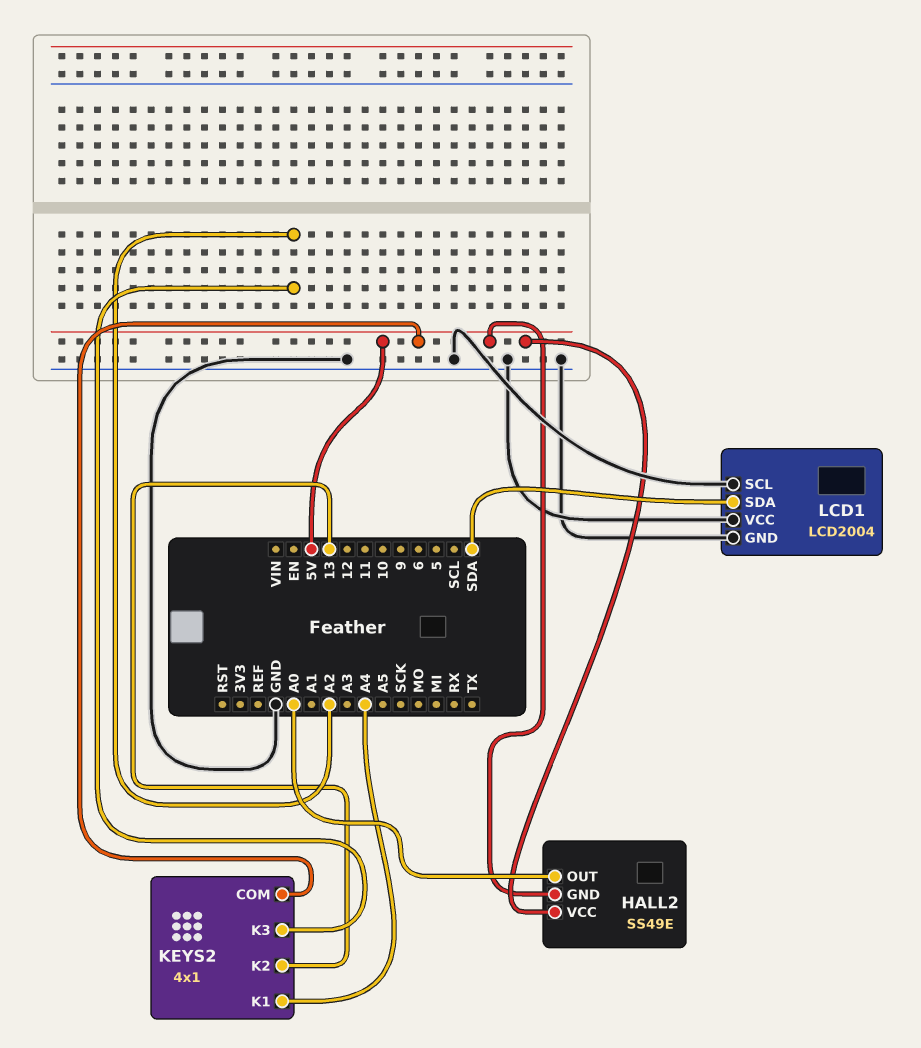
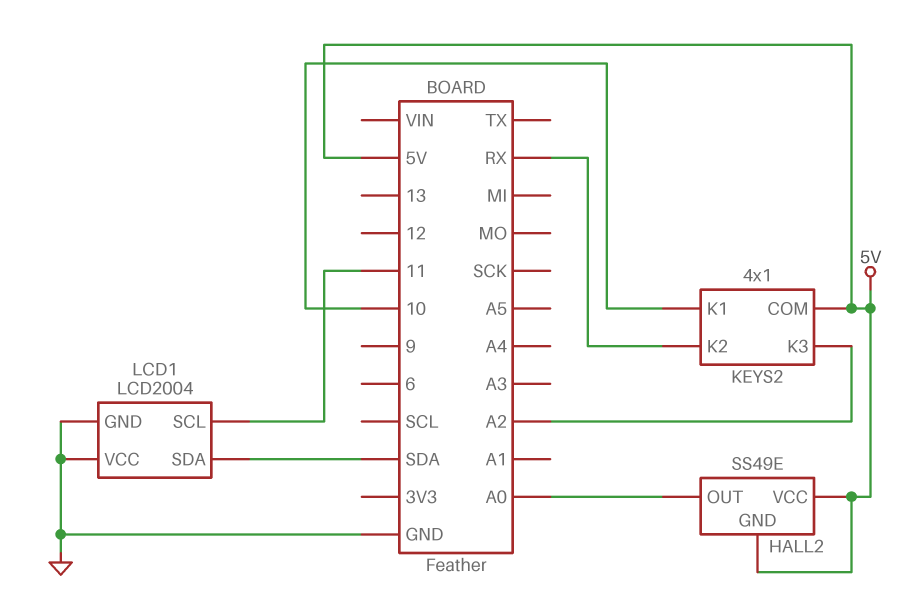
KEYS2 pin K1: A4 -> 10
KEYS2 pin K2: 13 -> RX
LCD1 pin SCL: GND -> 11

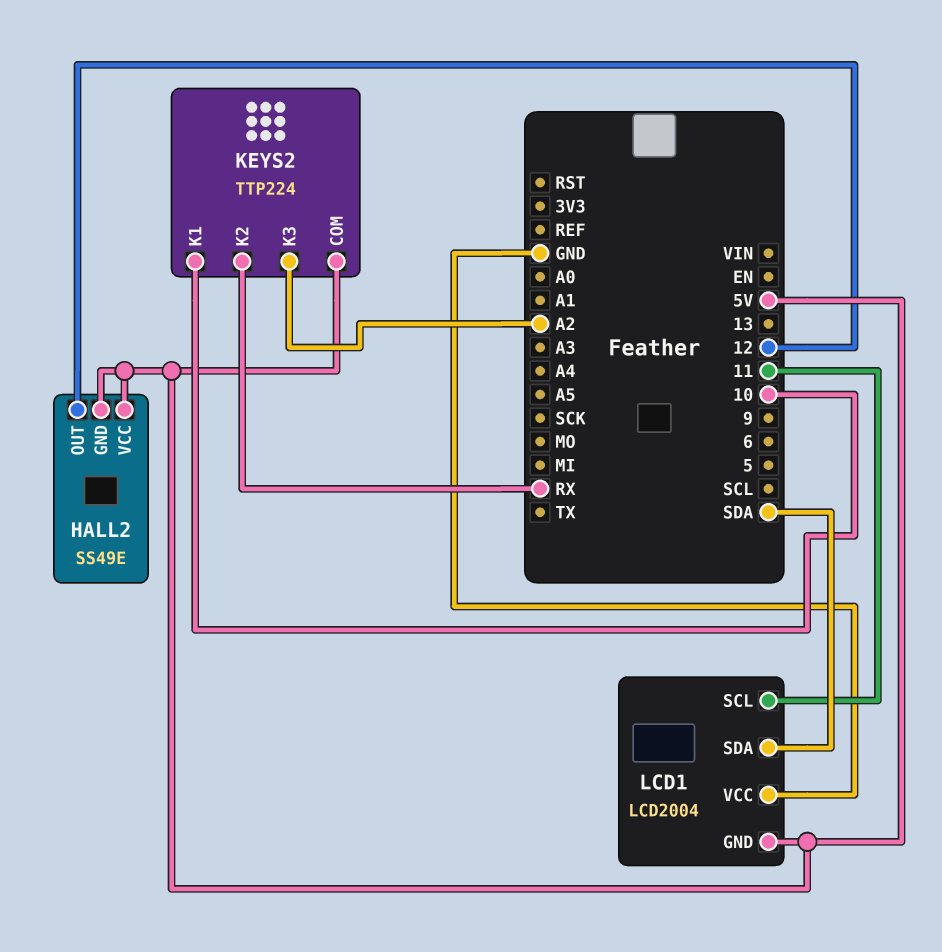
HALL2 pin OUT: A0 -> 12
KEYS2: 4x1 -> TTP224
LCD1 pin GND: GND -> 5V

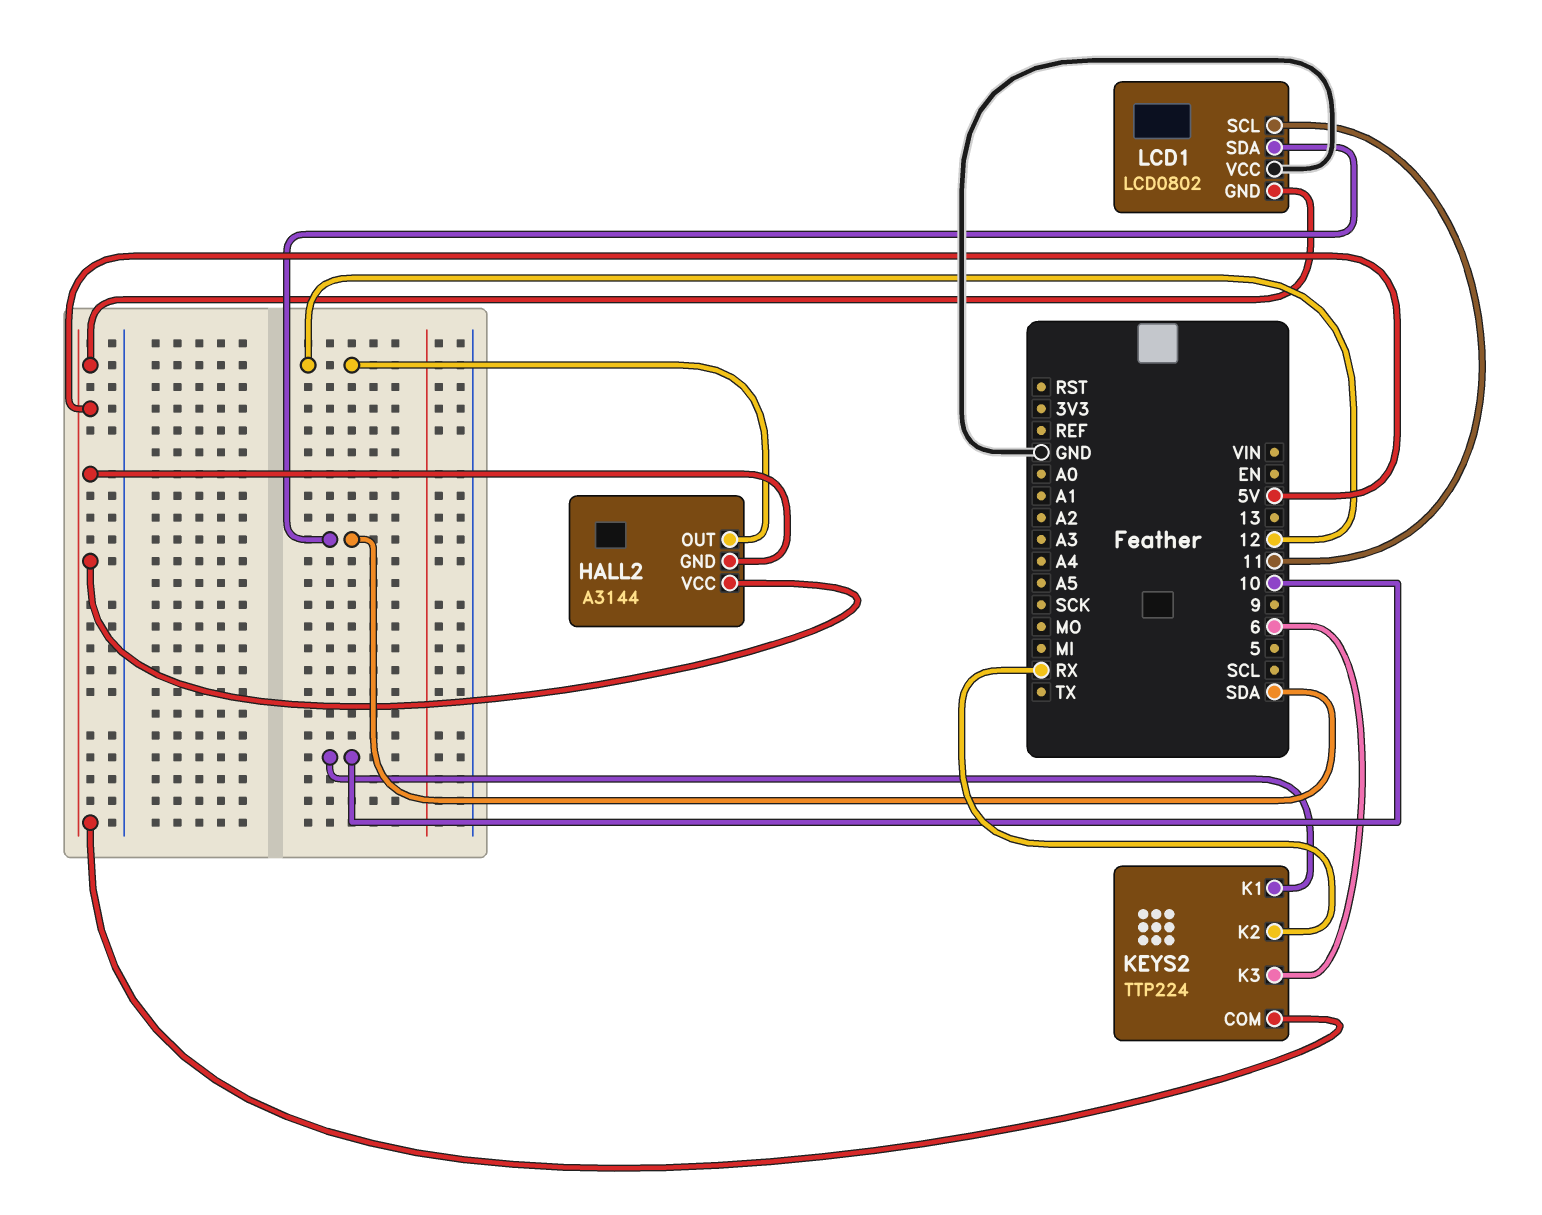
HALL2: SS49E -> A3144
KEYS2 pin K3: A2 -> 6
LCD1: LCD2004 -> LCD0802

